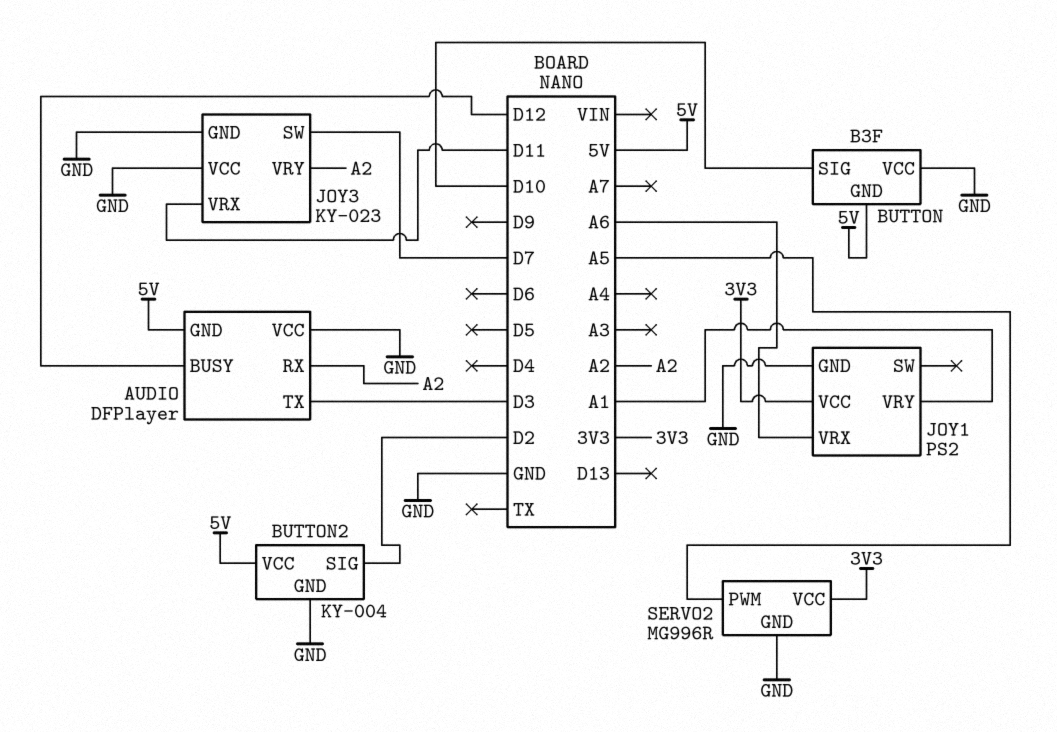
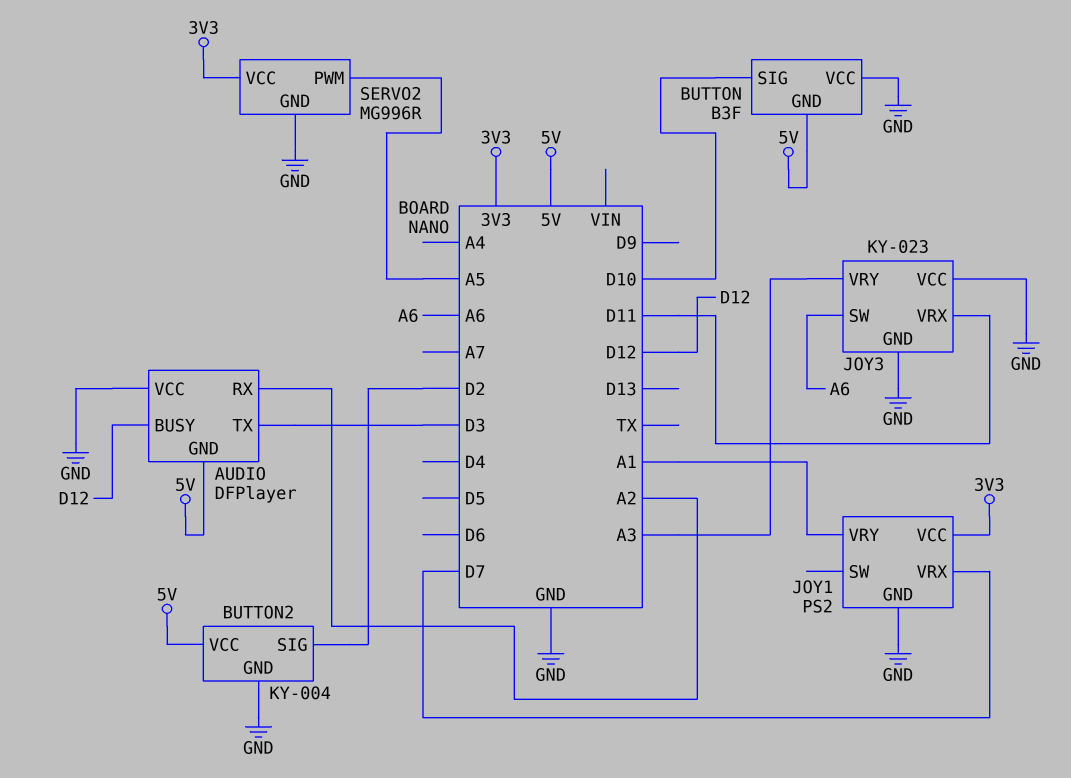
JOY1 pin VRX: A6 -> D7
JOY3 pin SW: D7 -> A6
JOY3 pin VRY: A2 -> A3

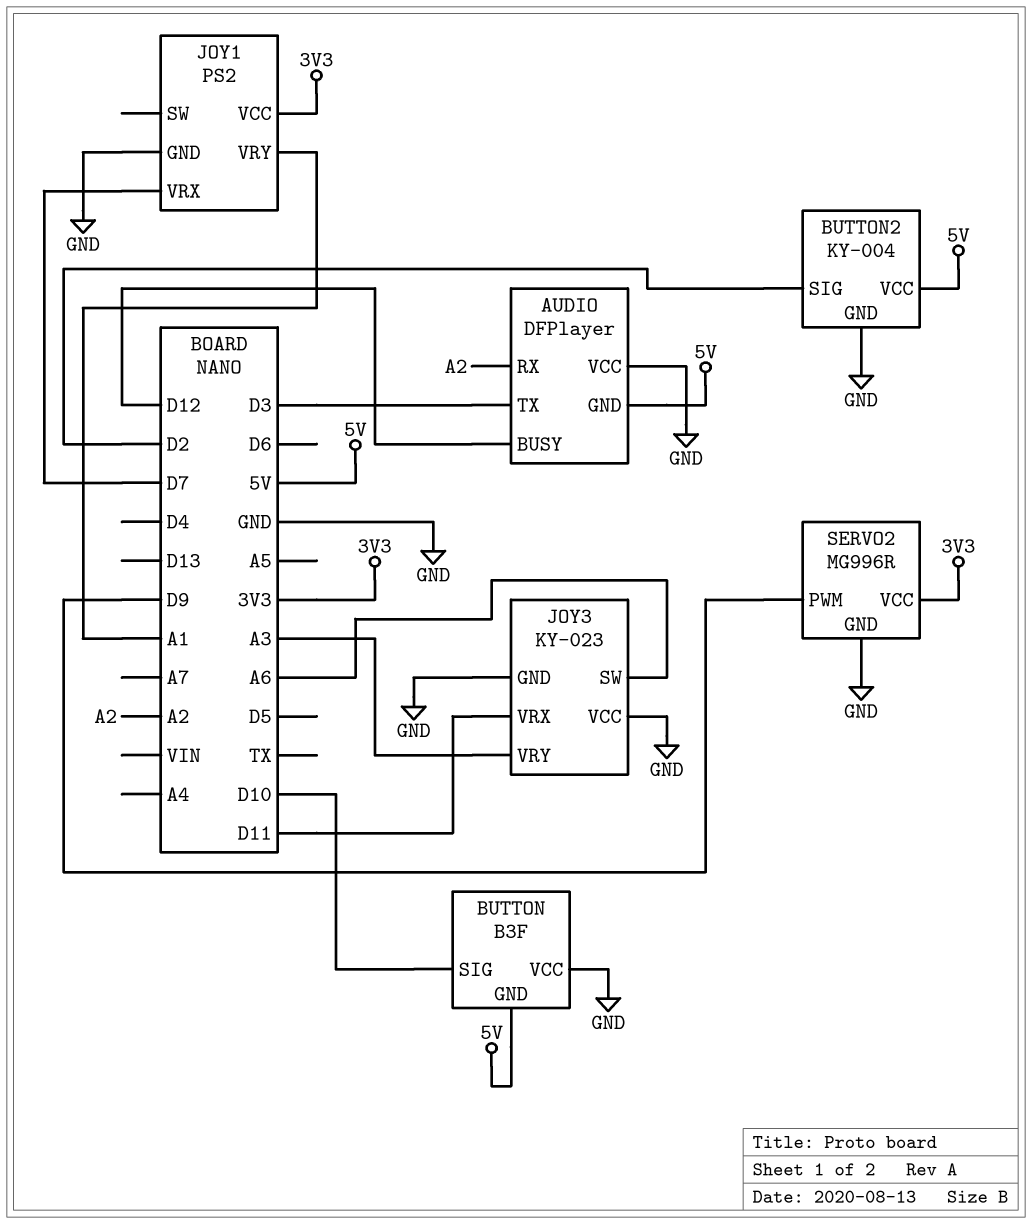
SERVO2 pin PWM: A5 -> D9

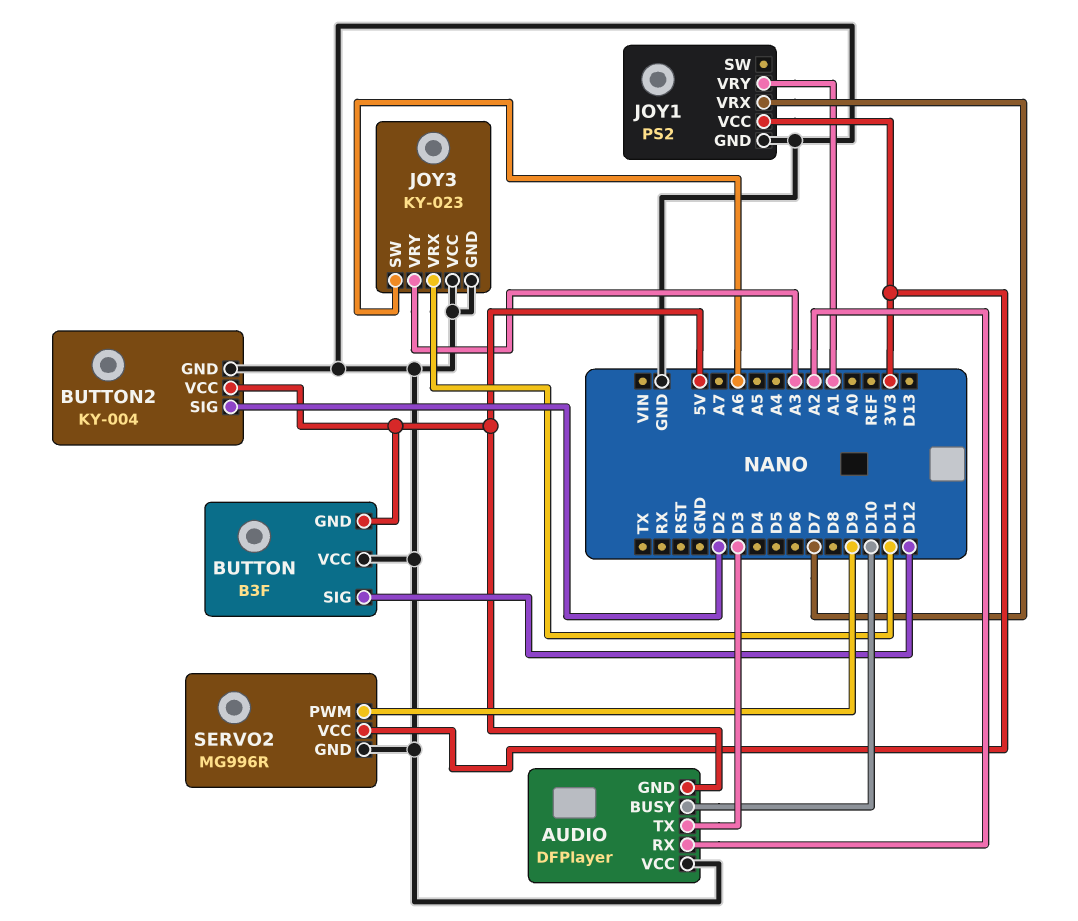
AUDIO pin BUSY: D12 -> D10
BUTTON pin SIG: D10 -> D12

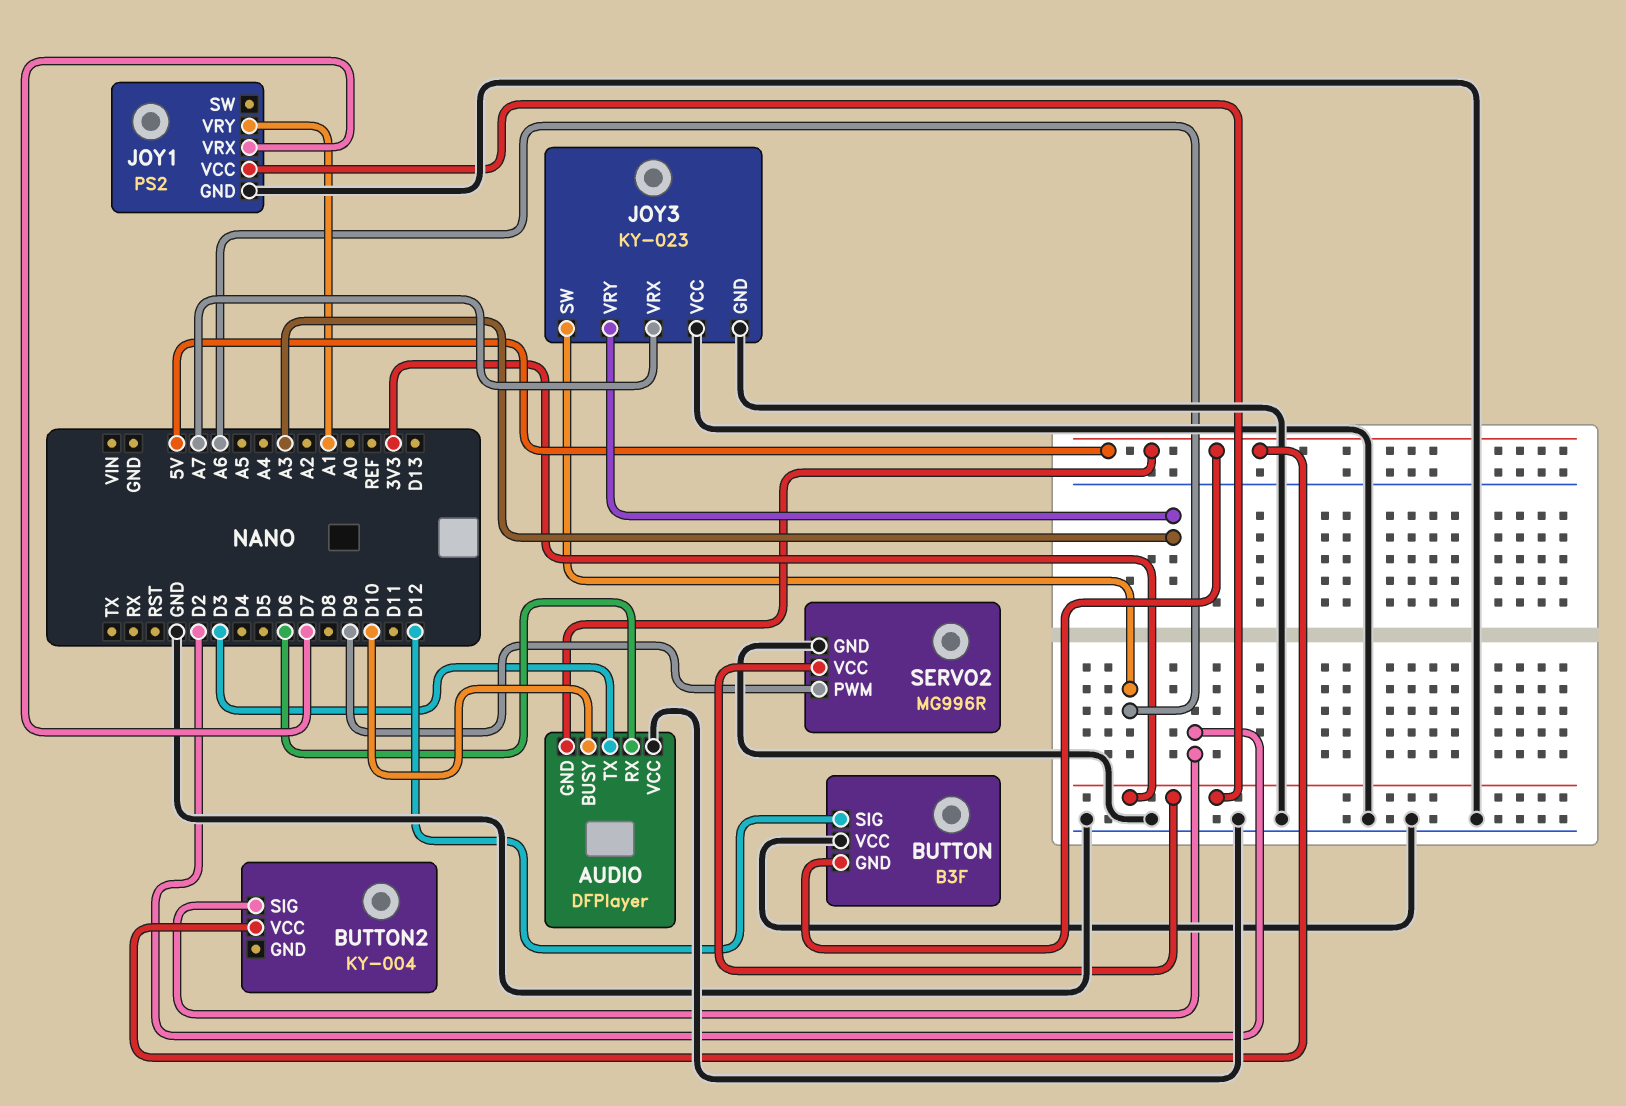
AUDIO pin RX: A2 -> D6
BUTTON2 pin GND: GND -> none
JOY3 pin VRX: D11 -> A7

